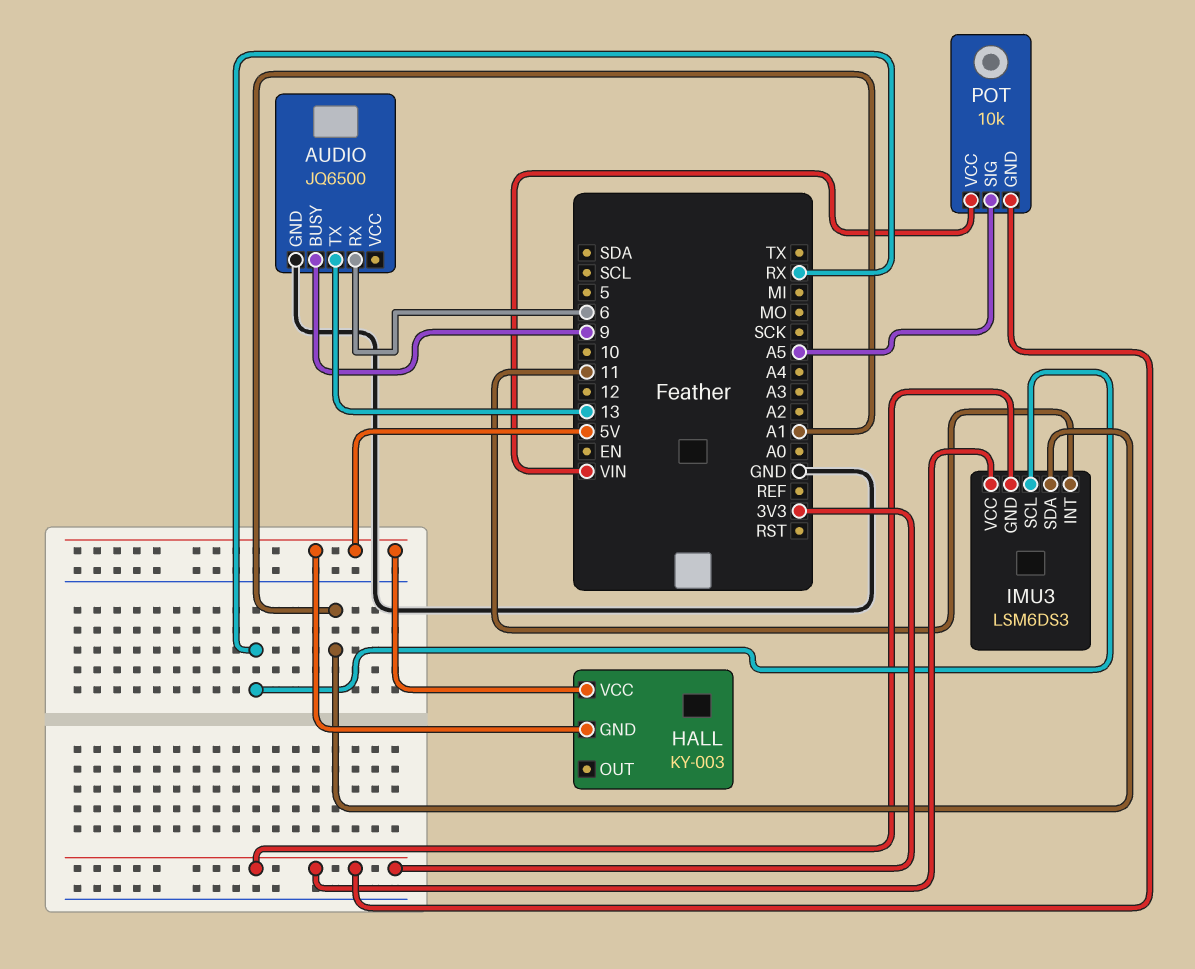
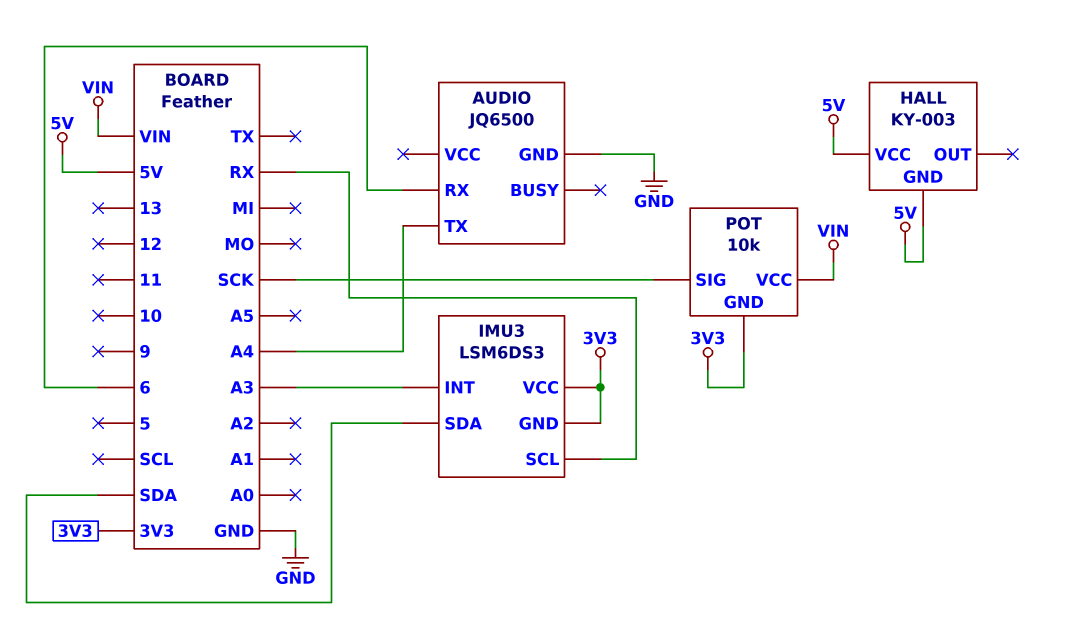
AUDIO pin BUSY: 9 -> none
AUDIO pin TX: 13 -> A4
IMU3 pin INT: 11 -> A3
IMU3 pin SDA: A1 -> SDA
POT pin SIG: A5 -> SCK

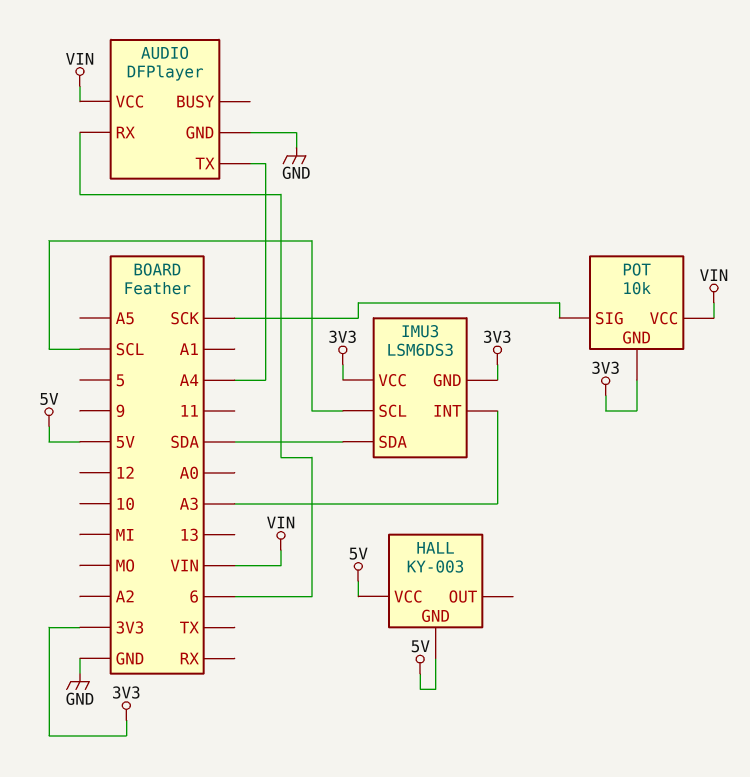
AUDIO: JQ6500 -> DFPlayer
AUDIO pin VCC: none -> VIN
IMU3 pin SCL: RX -> SCL

